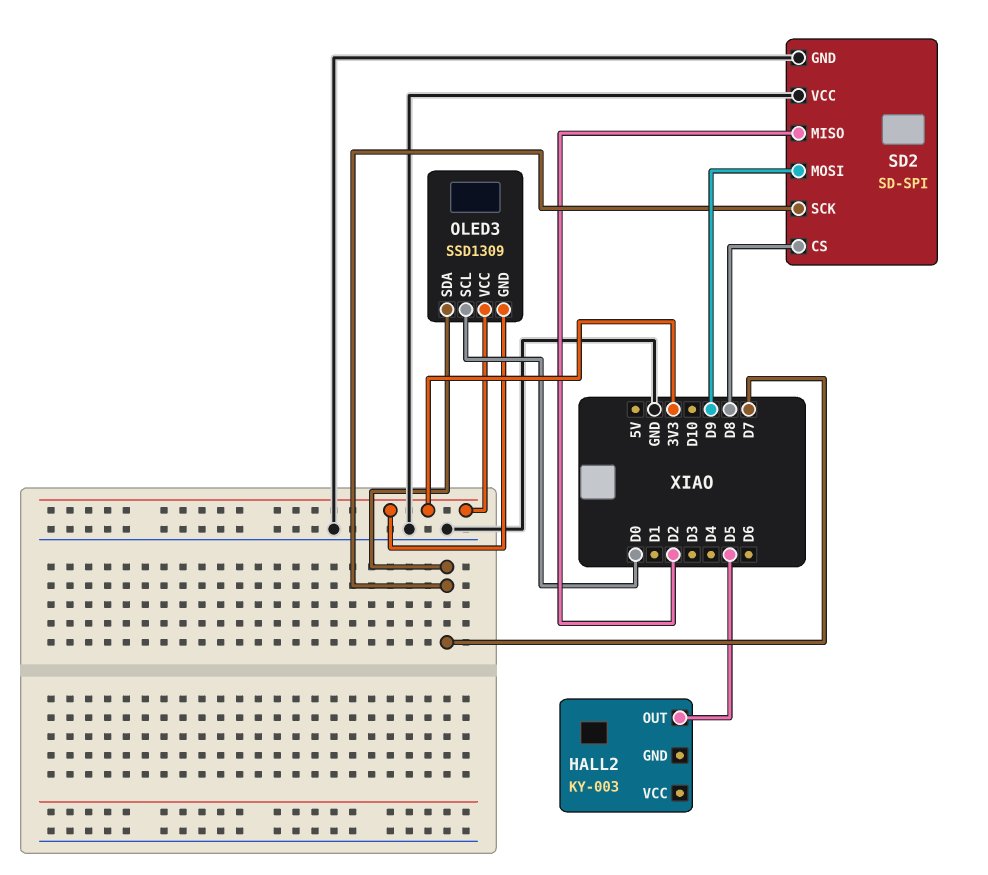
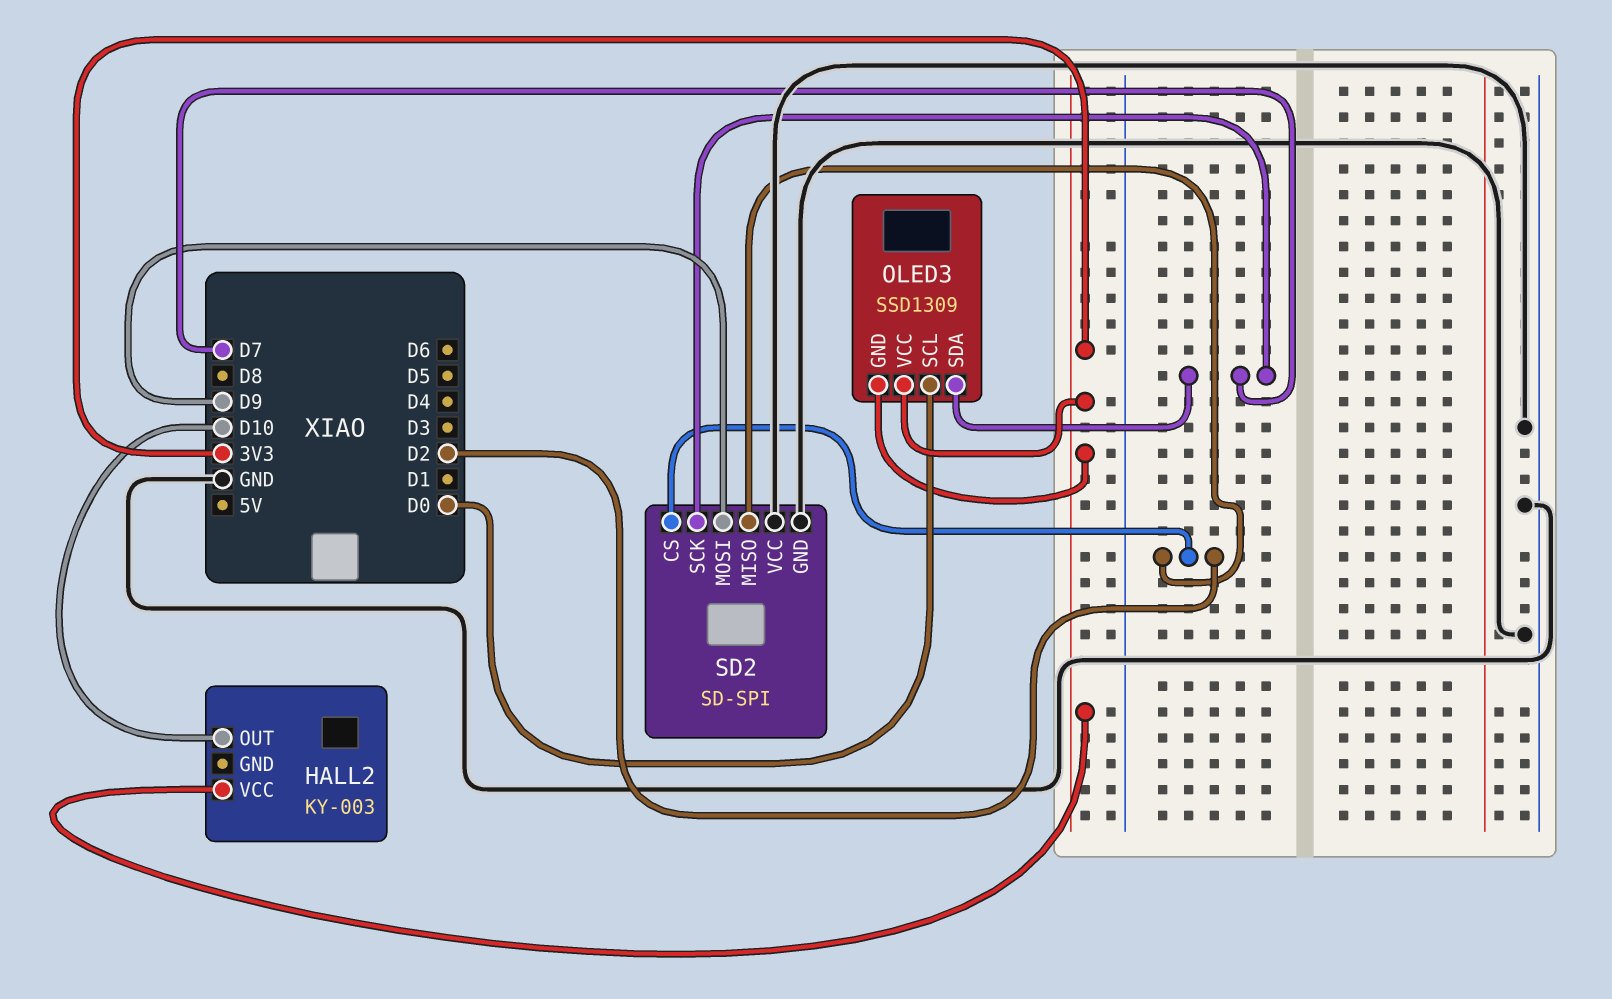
HALL2 pin OUT: D5 -> D10
HALL2 pin VCC: none -> 3V3
SD2 pin CS: D8 -> D2

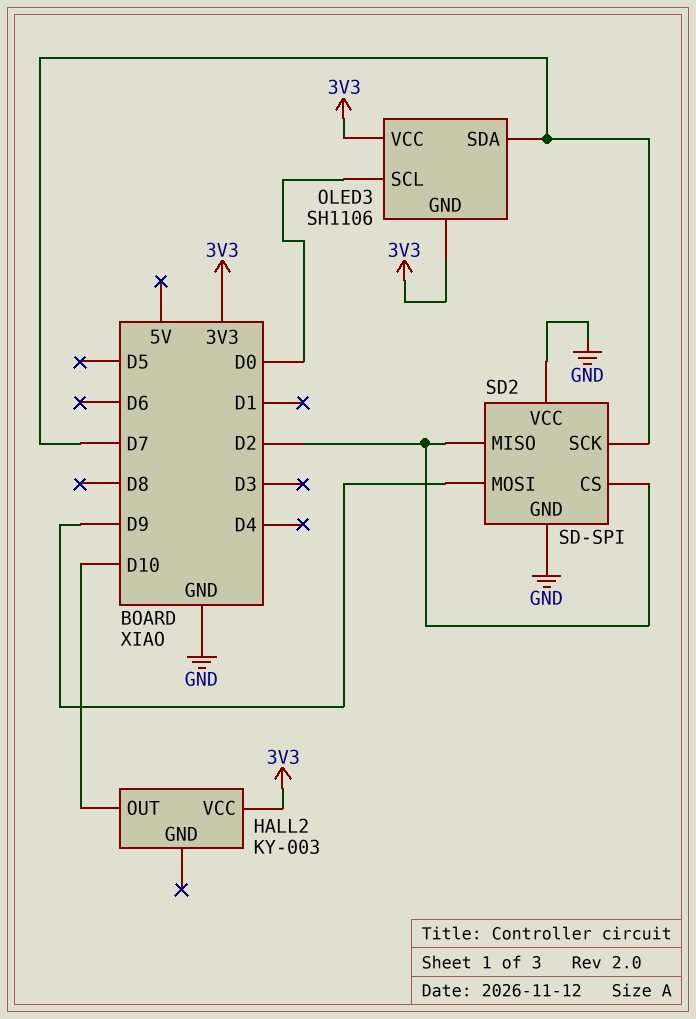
OLED3: SSD1309 -> SH1106

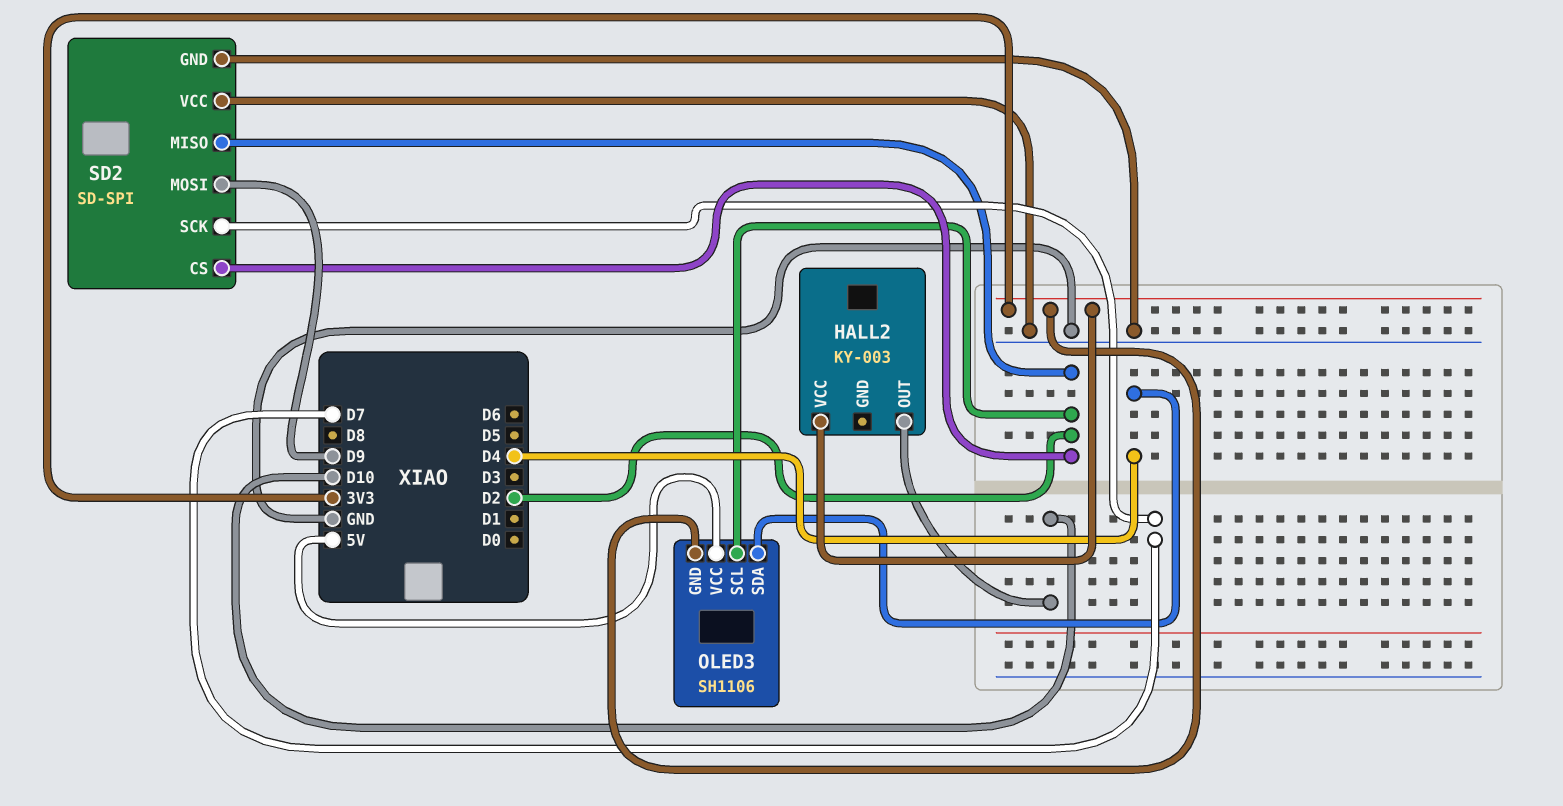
OLED3 pin SCL: D0 -> D2
OLED3 pin SDA: D7 -> D4
OLED3 pin VCC: 3V3 -> 5V

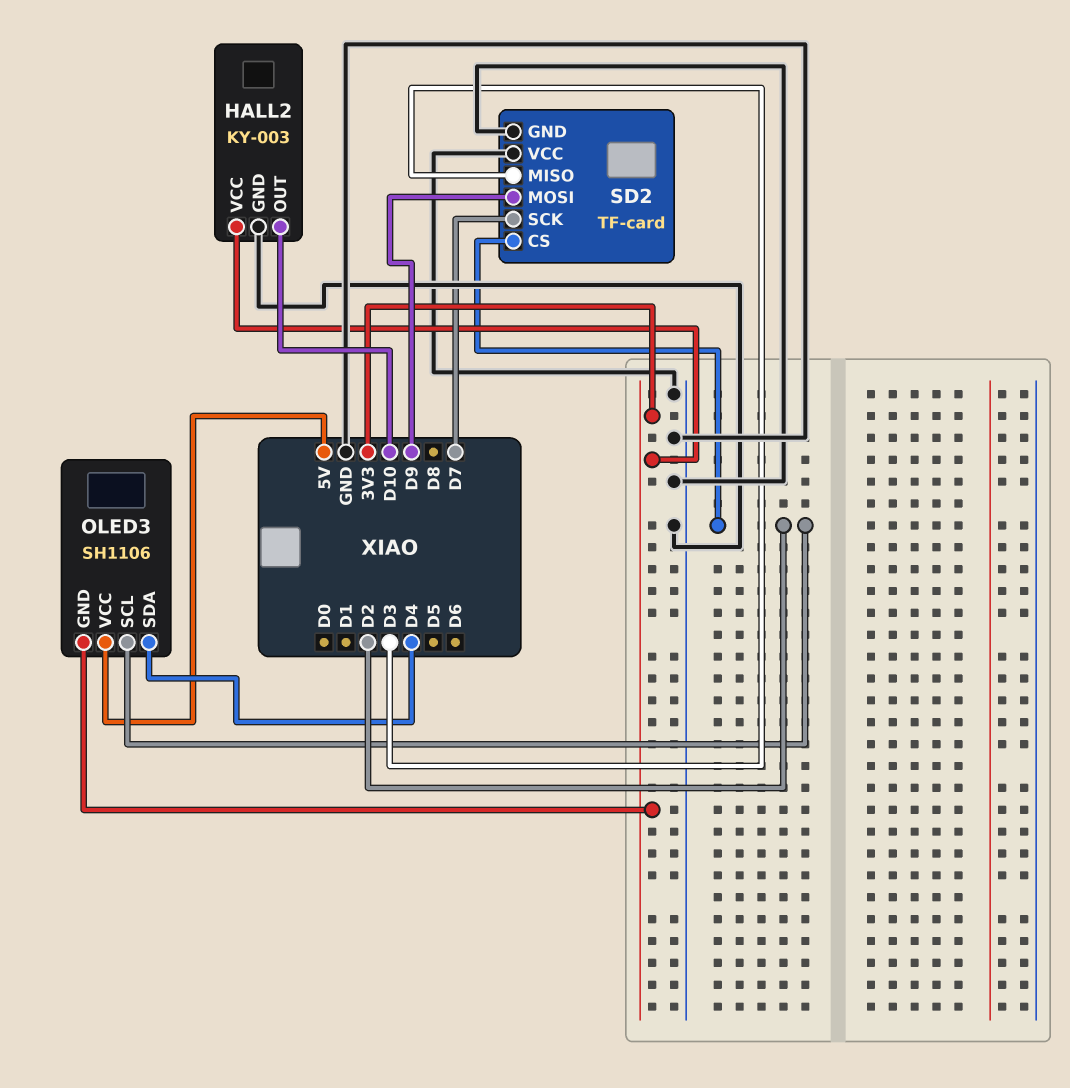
HALL2 pin GND: none -> GND
SD2: SD-SPI -> TF-card
SD2 pin MISO: D2 -> D3

